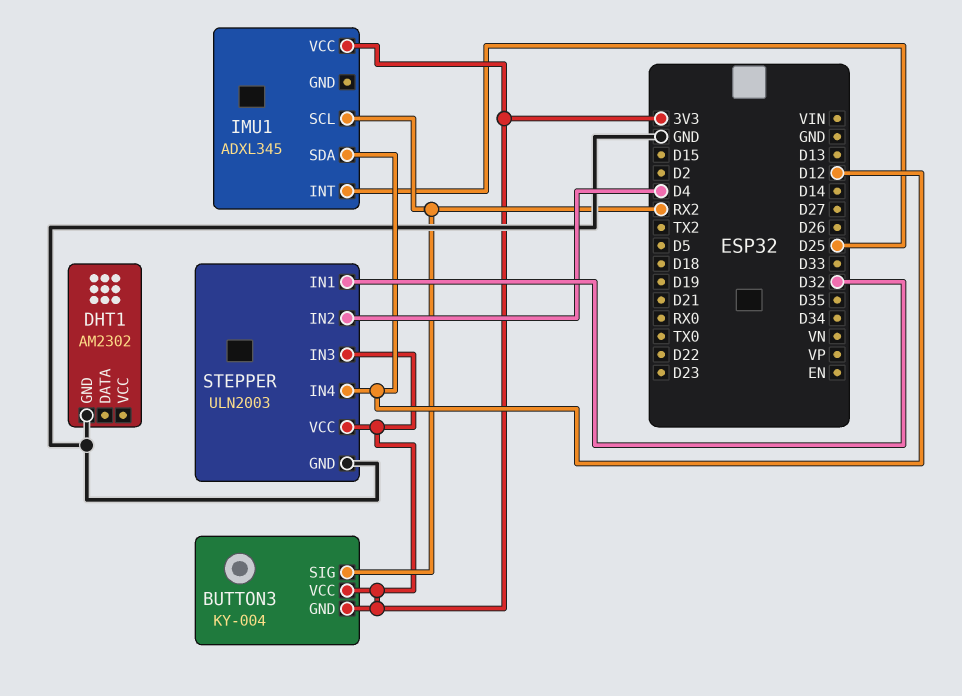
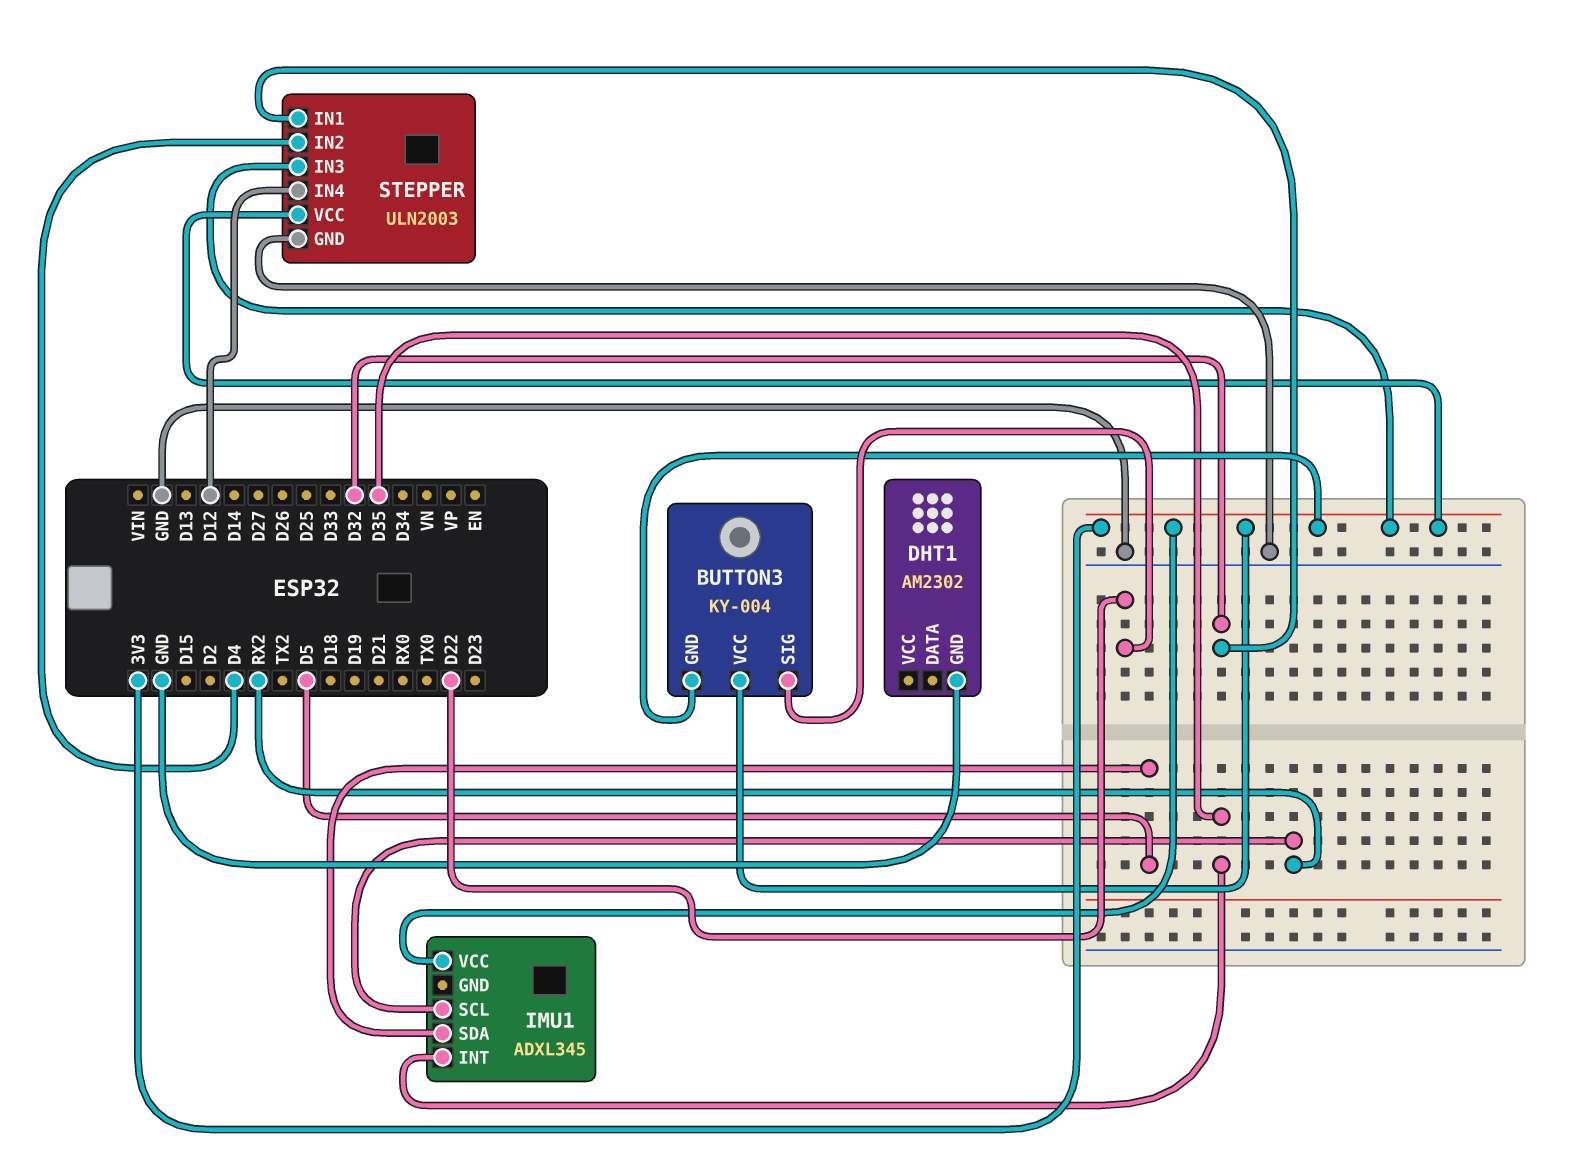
BUTTON3 pin SIG: RX2 -> D22
IMU1 pin INT: D25 -> D35
IMU1 pin SDA: D12 -> D5

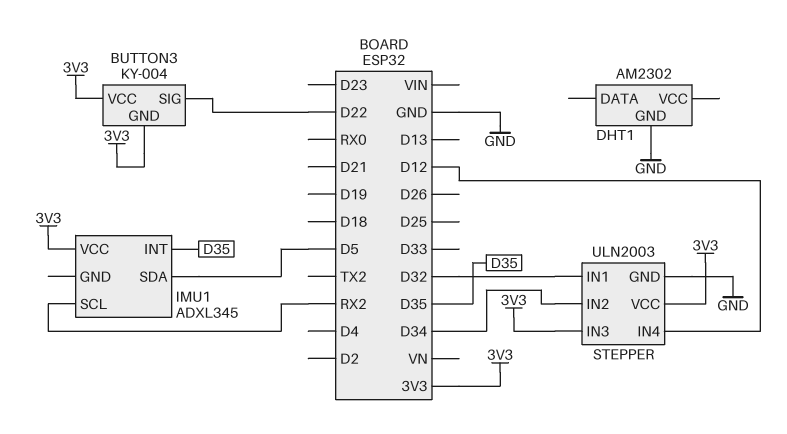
STEPPER pin IN2: D4 -> D34

